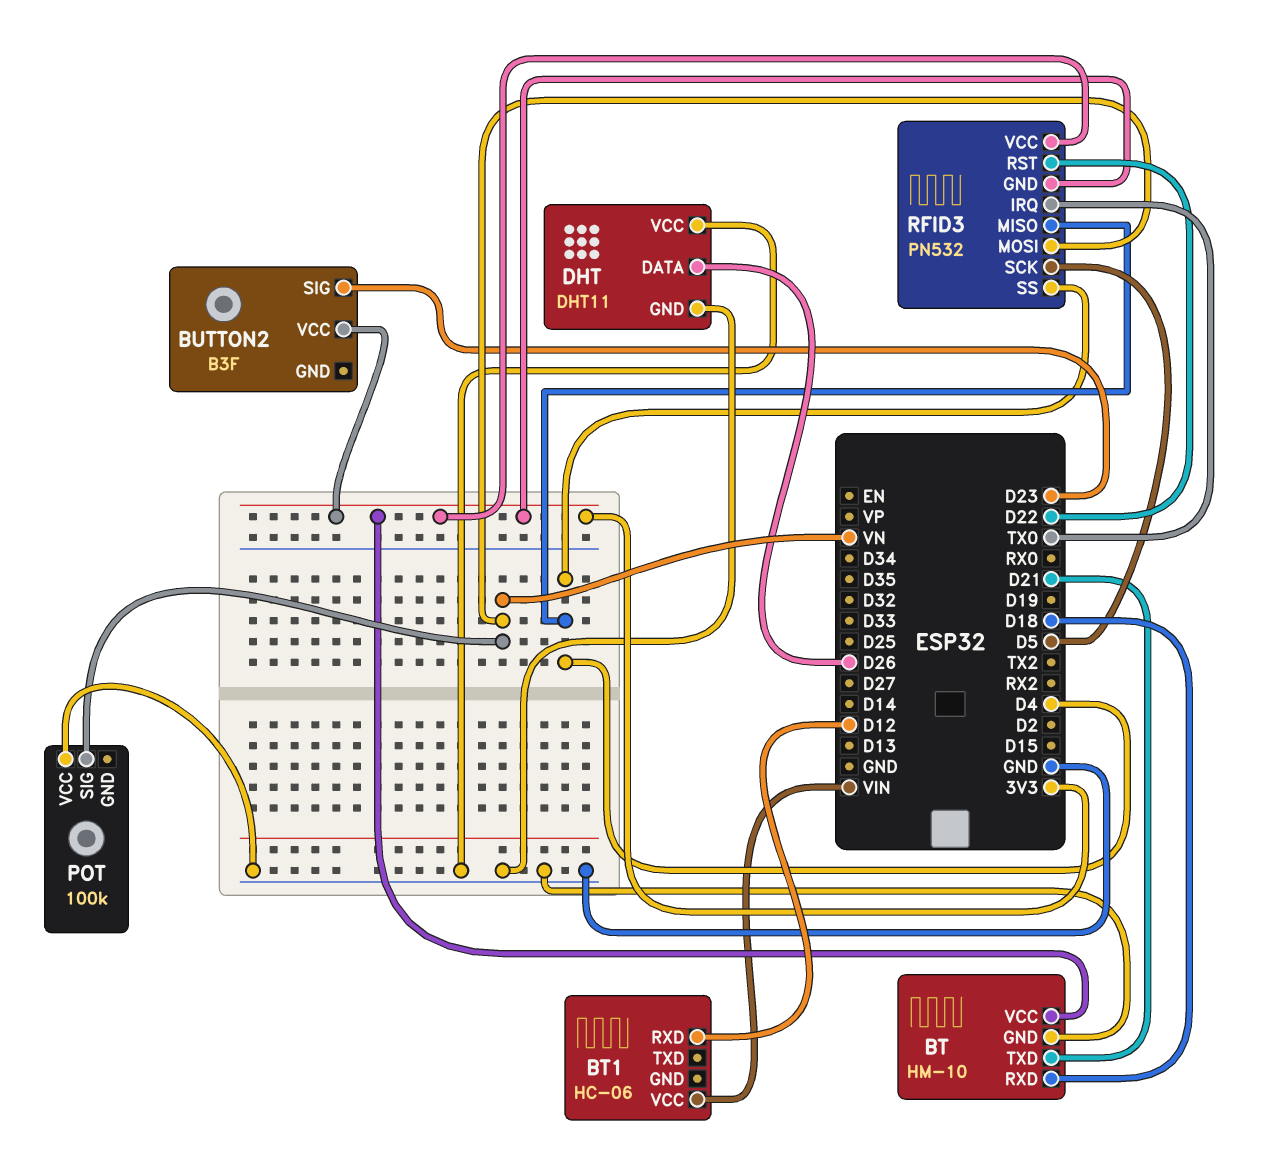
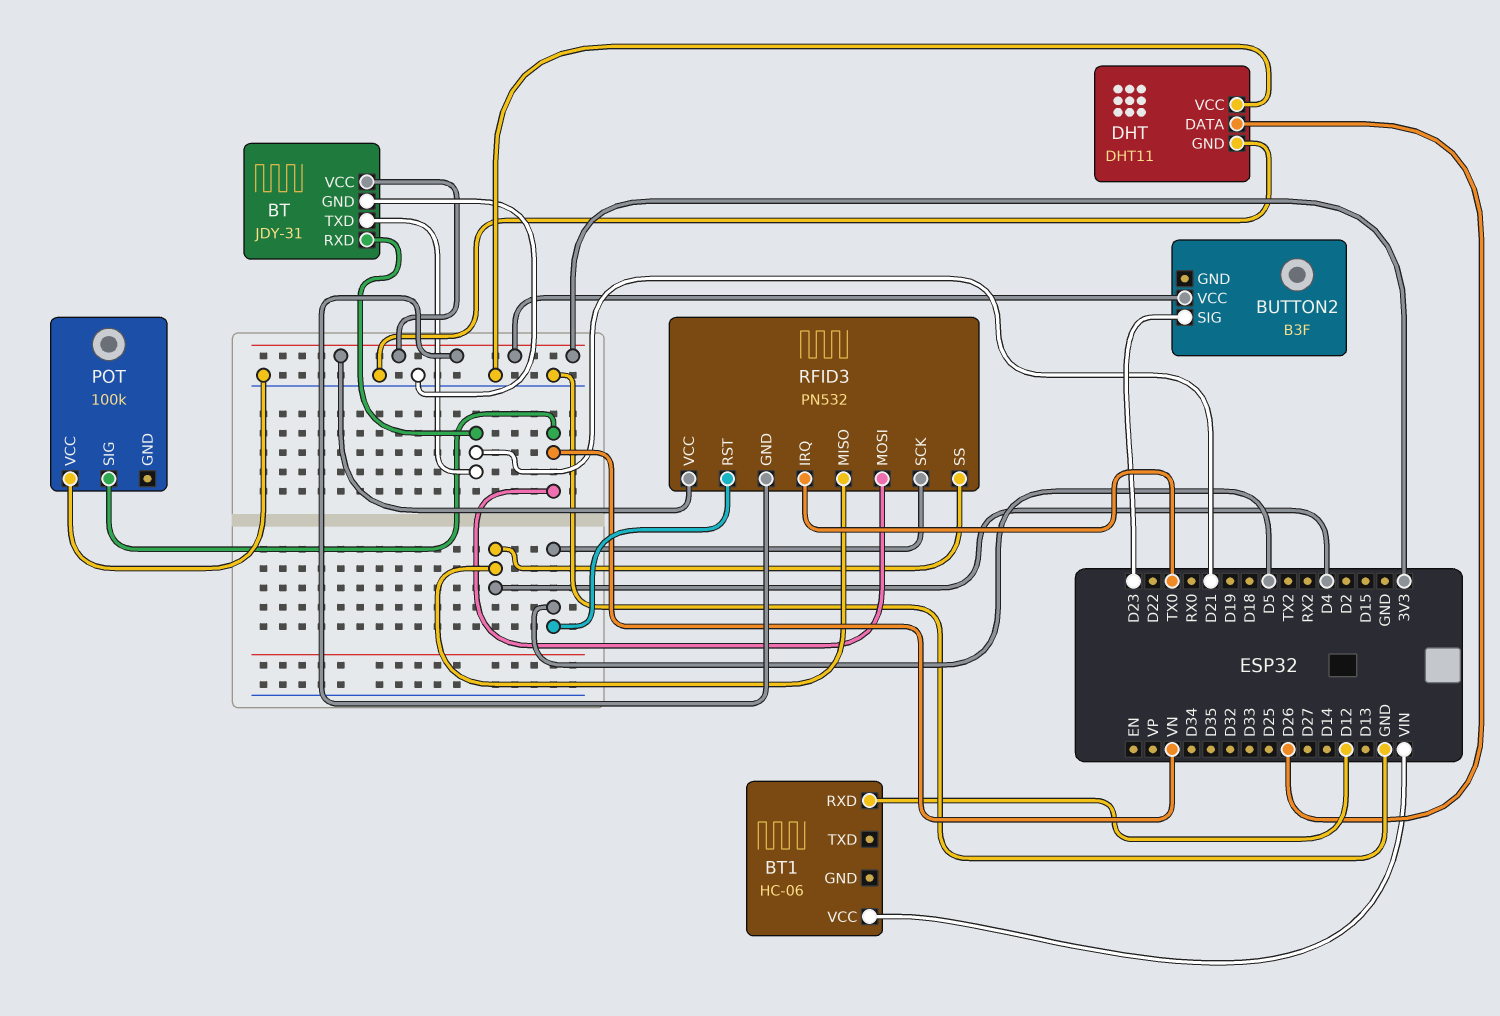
BT: HM-10 -> JDY-31
BT pin RXD: D18 -> D21
RFID3 pin RST: D22 -> D5

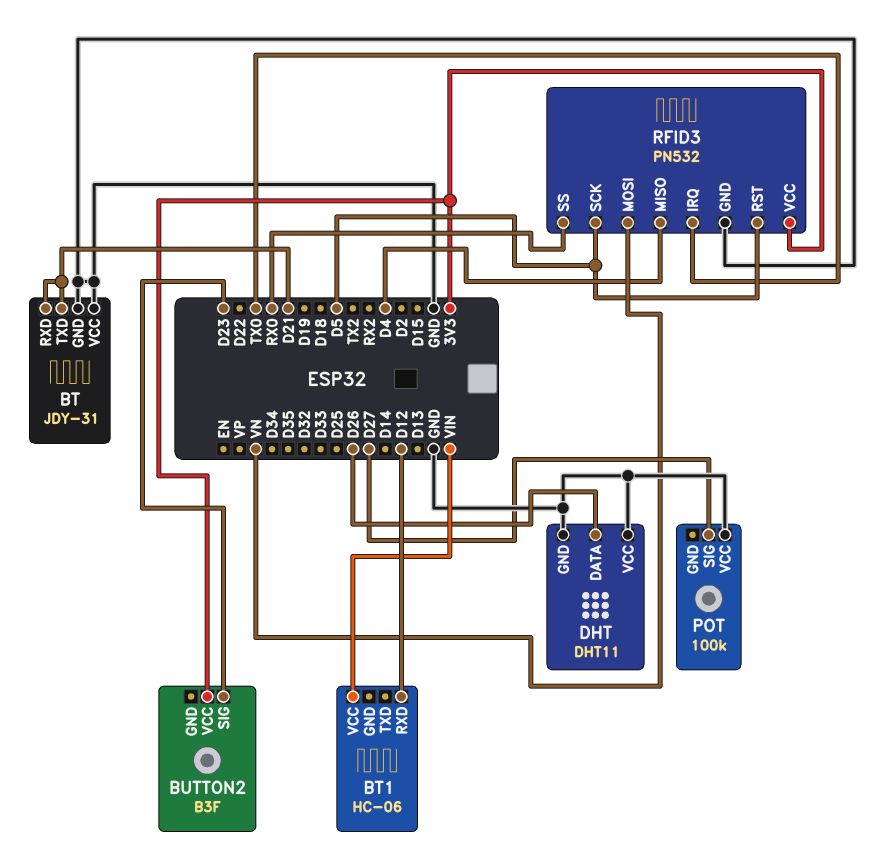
BT pin VCC: 3V3 -> GND
POT pin SIG: VN -> D27
RFID3 pin GND: 3V3 -> GND
RFID3 pin SS: D4 -> RX0

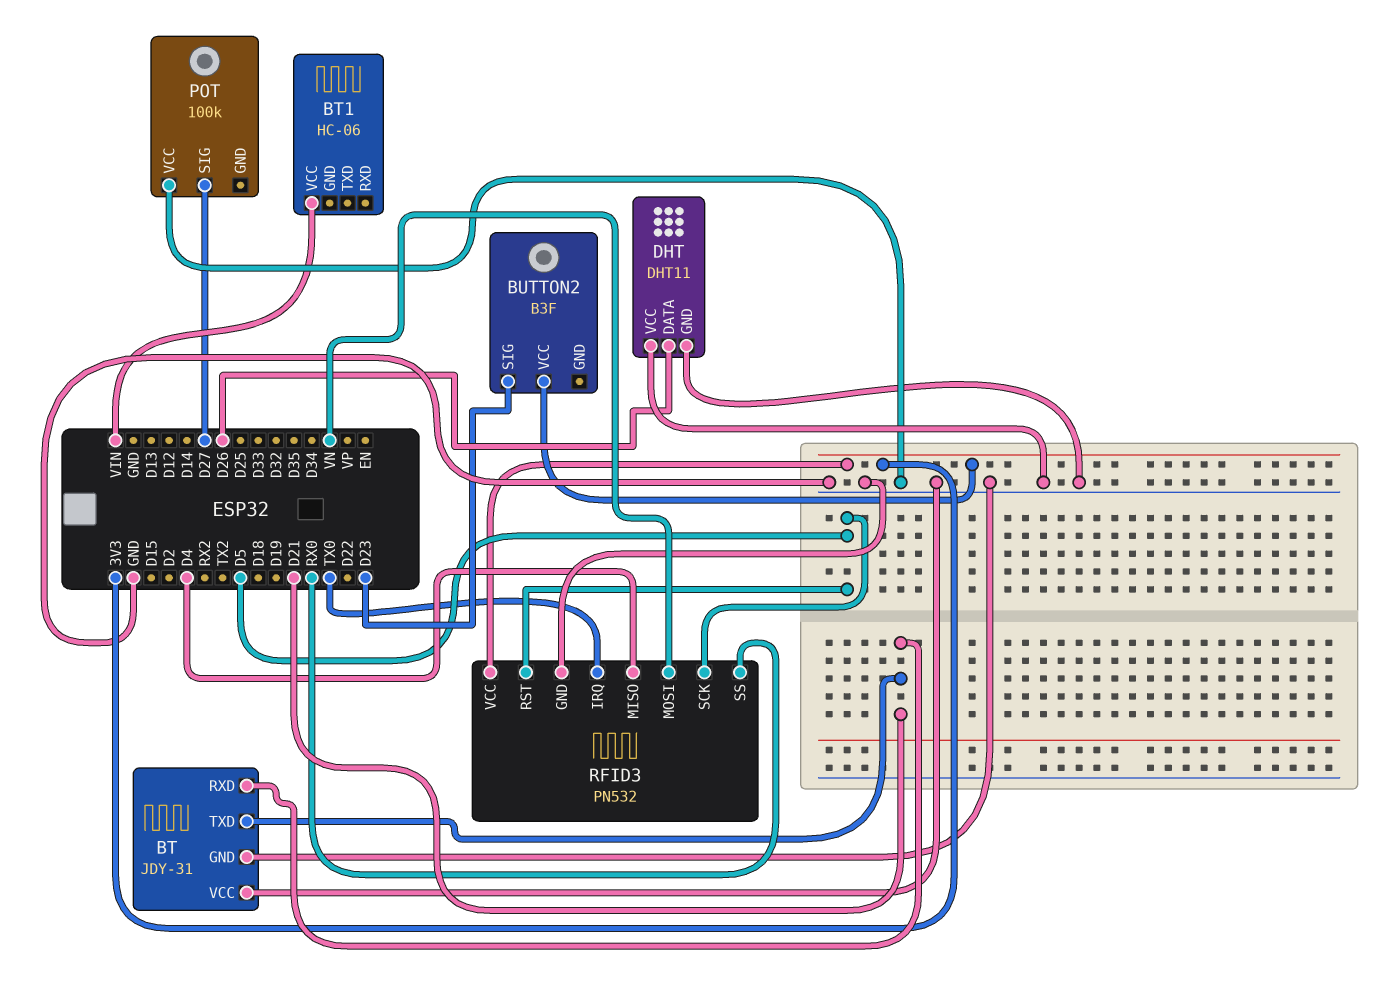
BT1 pin RXD: D12 -> none

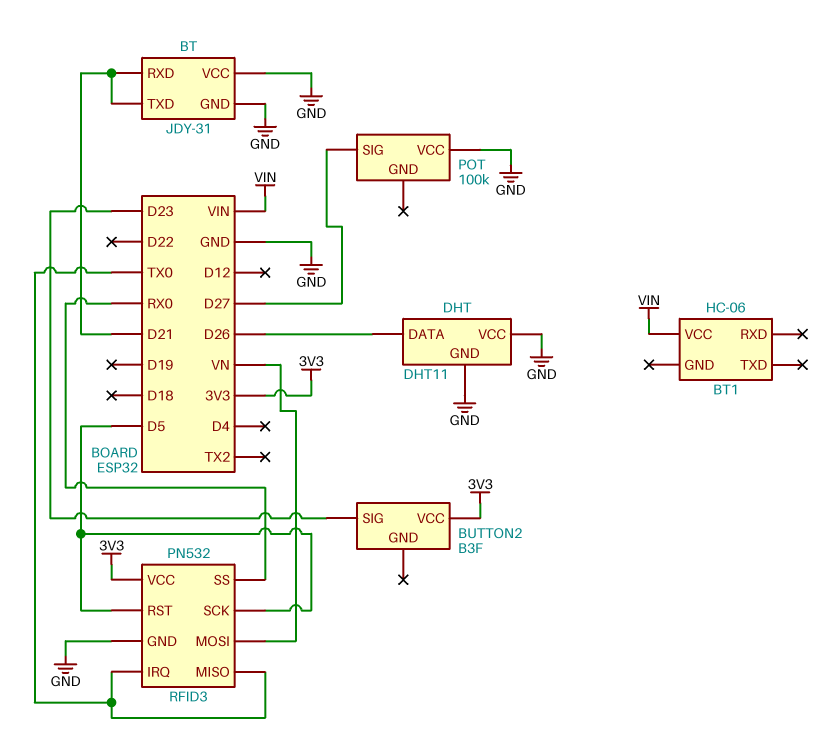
RFID3 pin MISO: D4 -> TX0

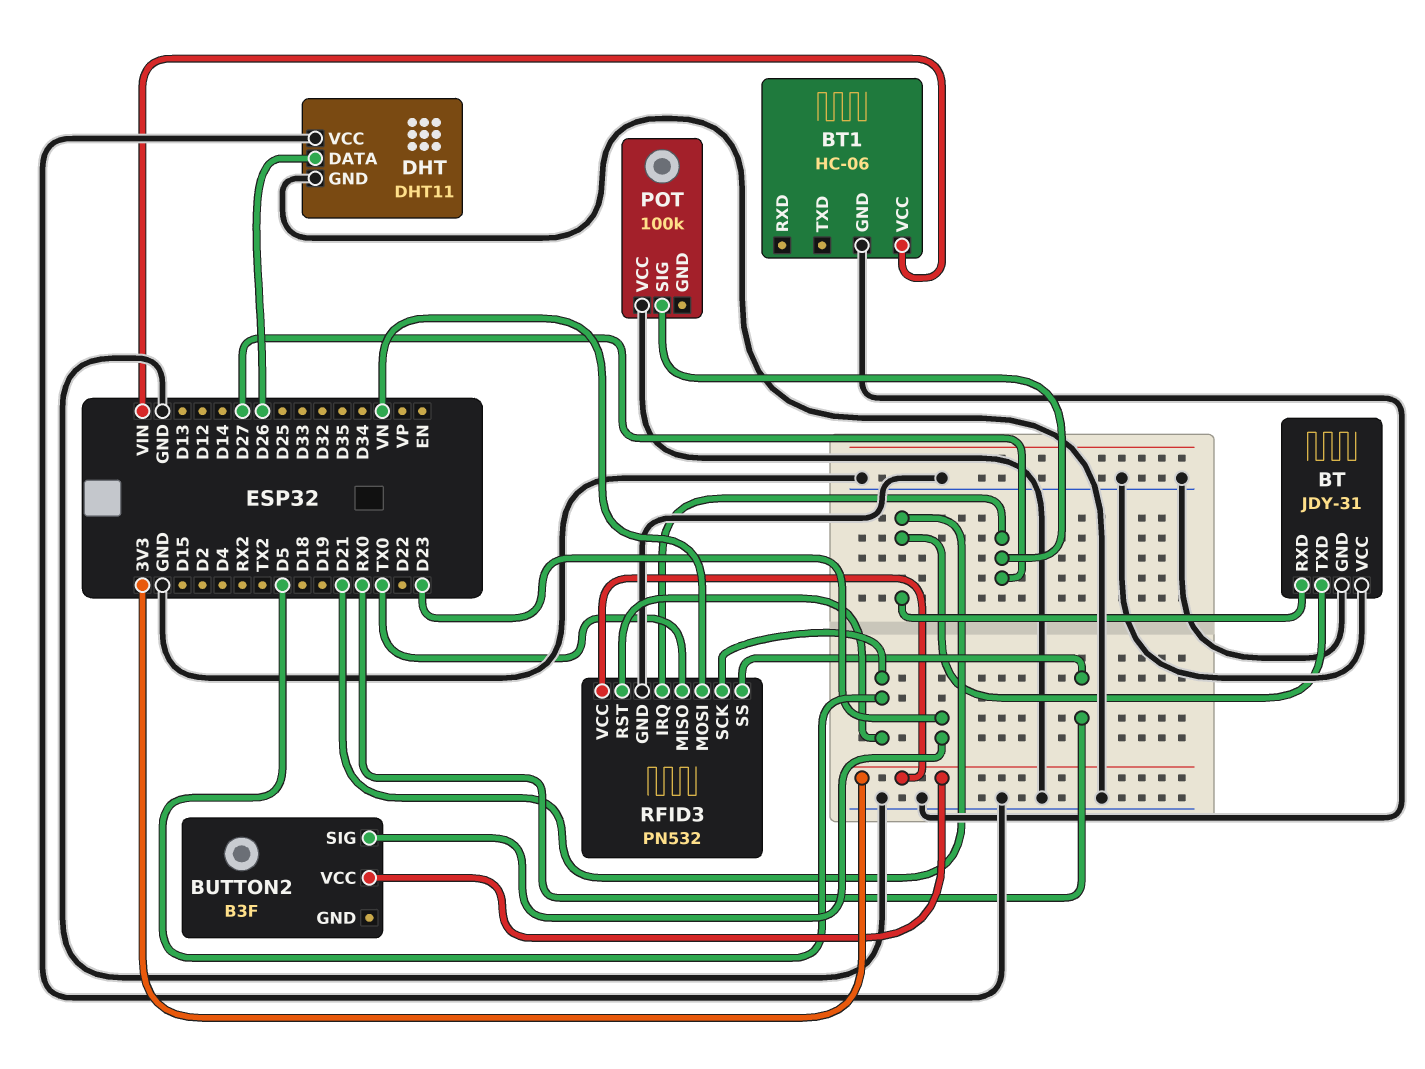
BT1 pin GND: none -> GND
RFID3 pin IRQ: TX0 -> D27

